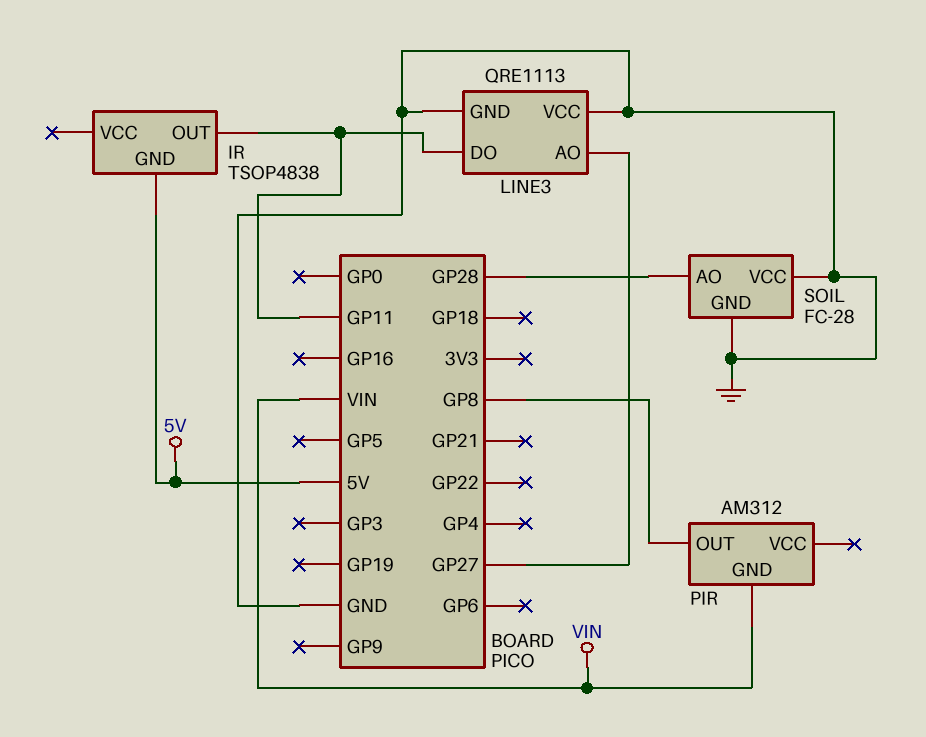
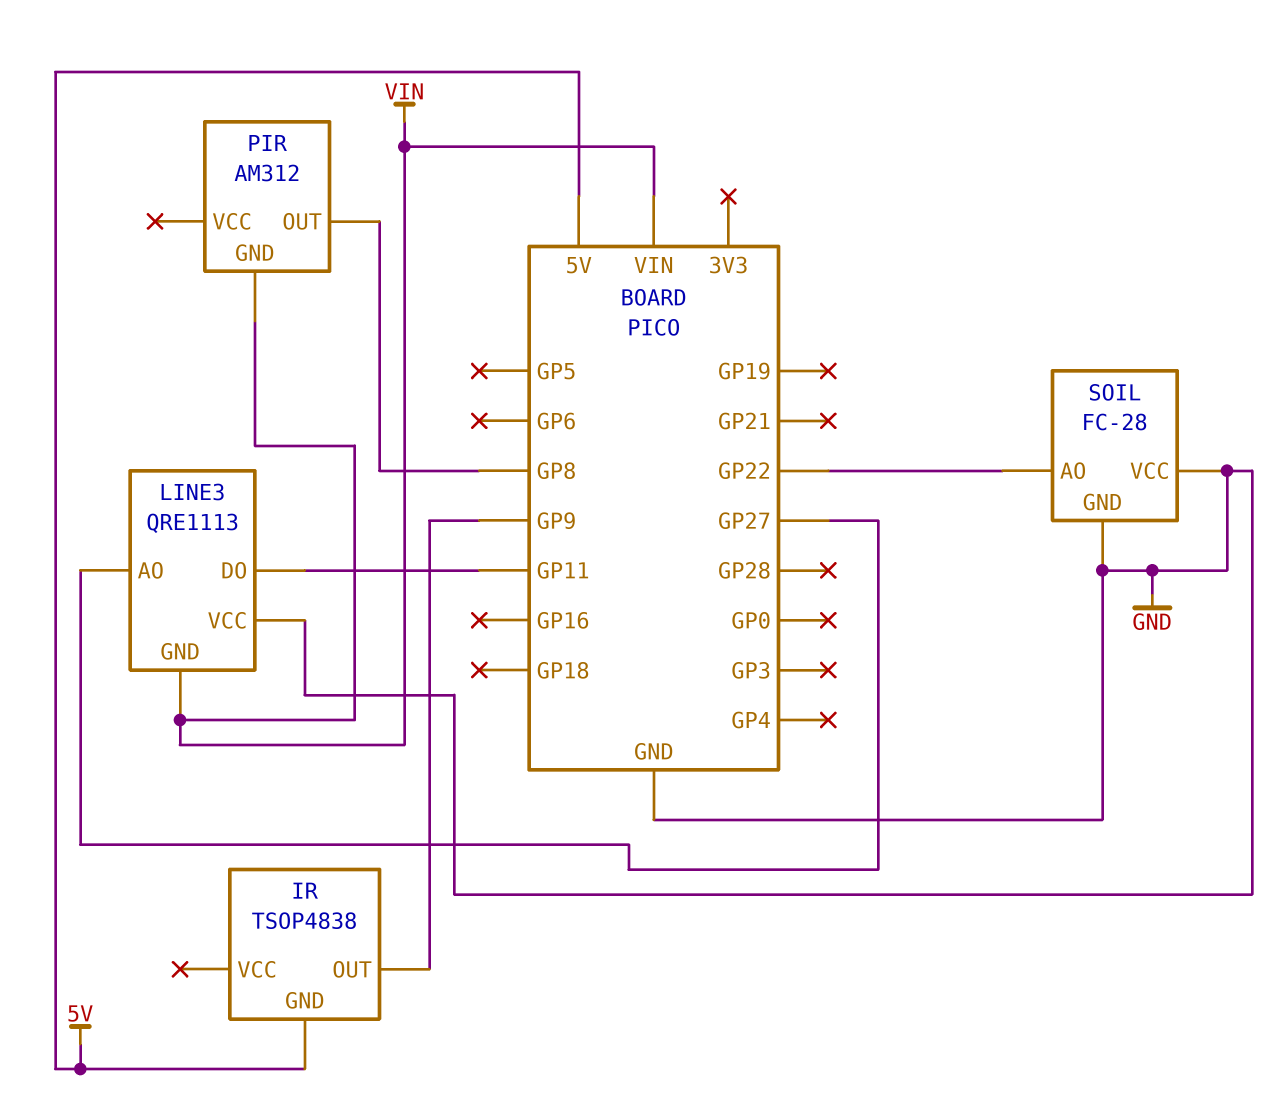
IR pin OUT: GP11 -> GP9
LINE3 pin GND: GND -> VIN
SOIL pin AO: GP28 -> GP22

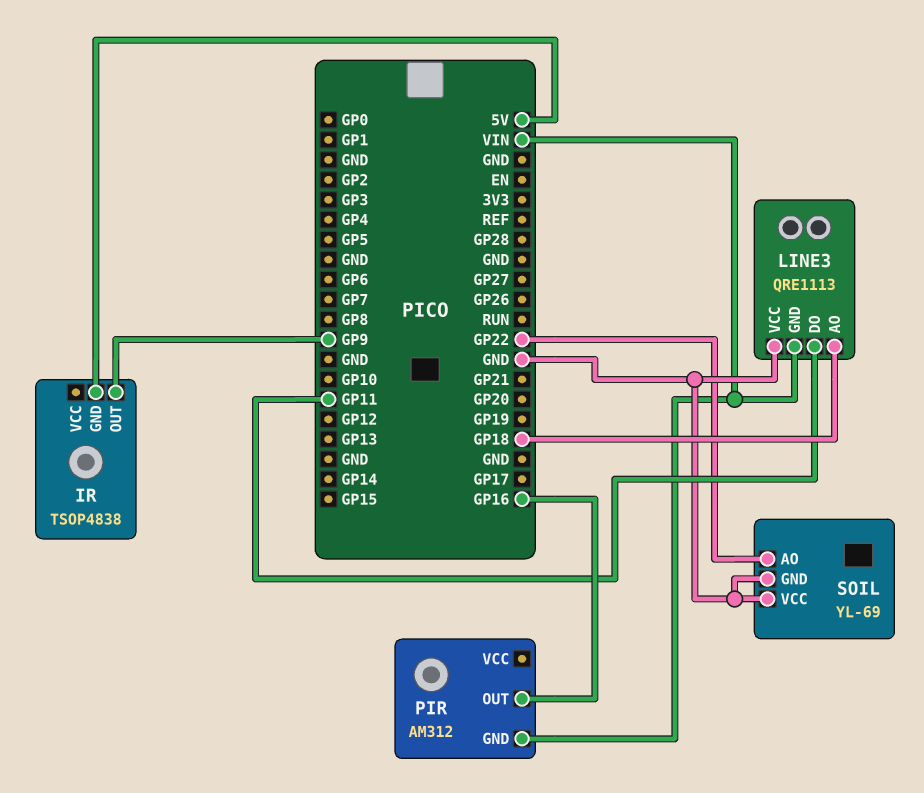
LINE3 pin AO: GP27 -> GP18
PIR pin OUT: GP8 -> GP16
SOIL: FC-28 -> YL-69

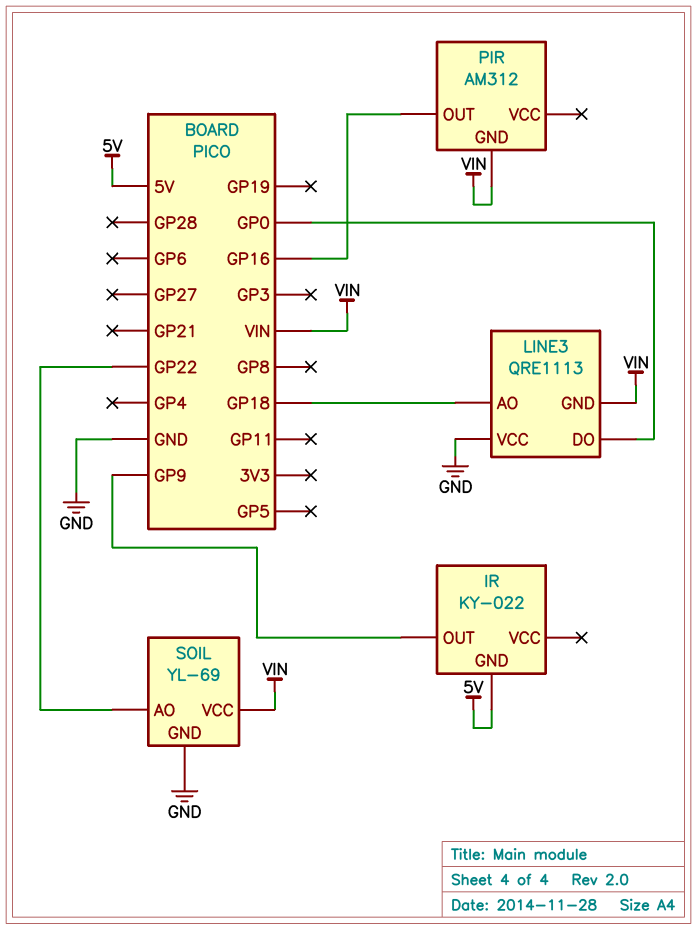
IR: TSOP4838 -> KY-022
LINE3 pin DO: GP11 -> GP0
SOIL pin VCC: GND -> VIN

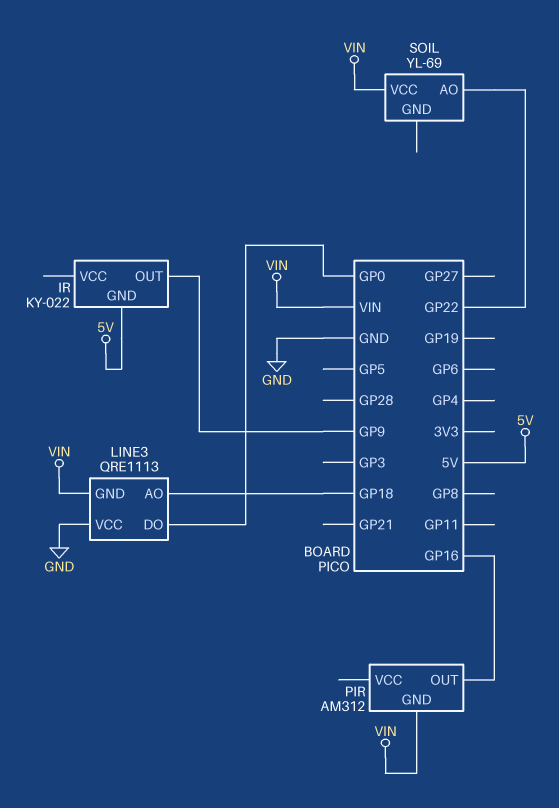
SOIL pin GND: GND -> none

